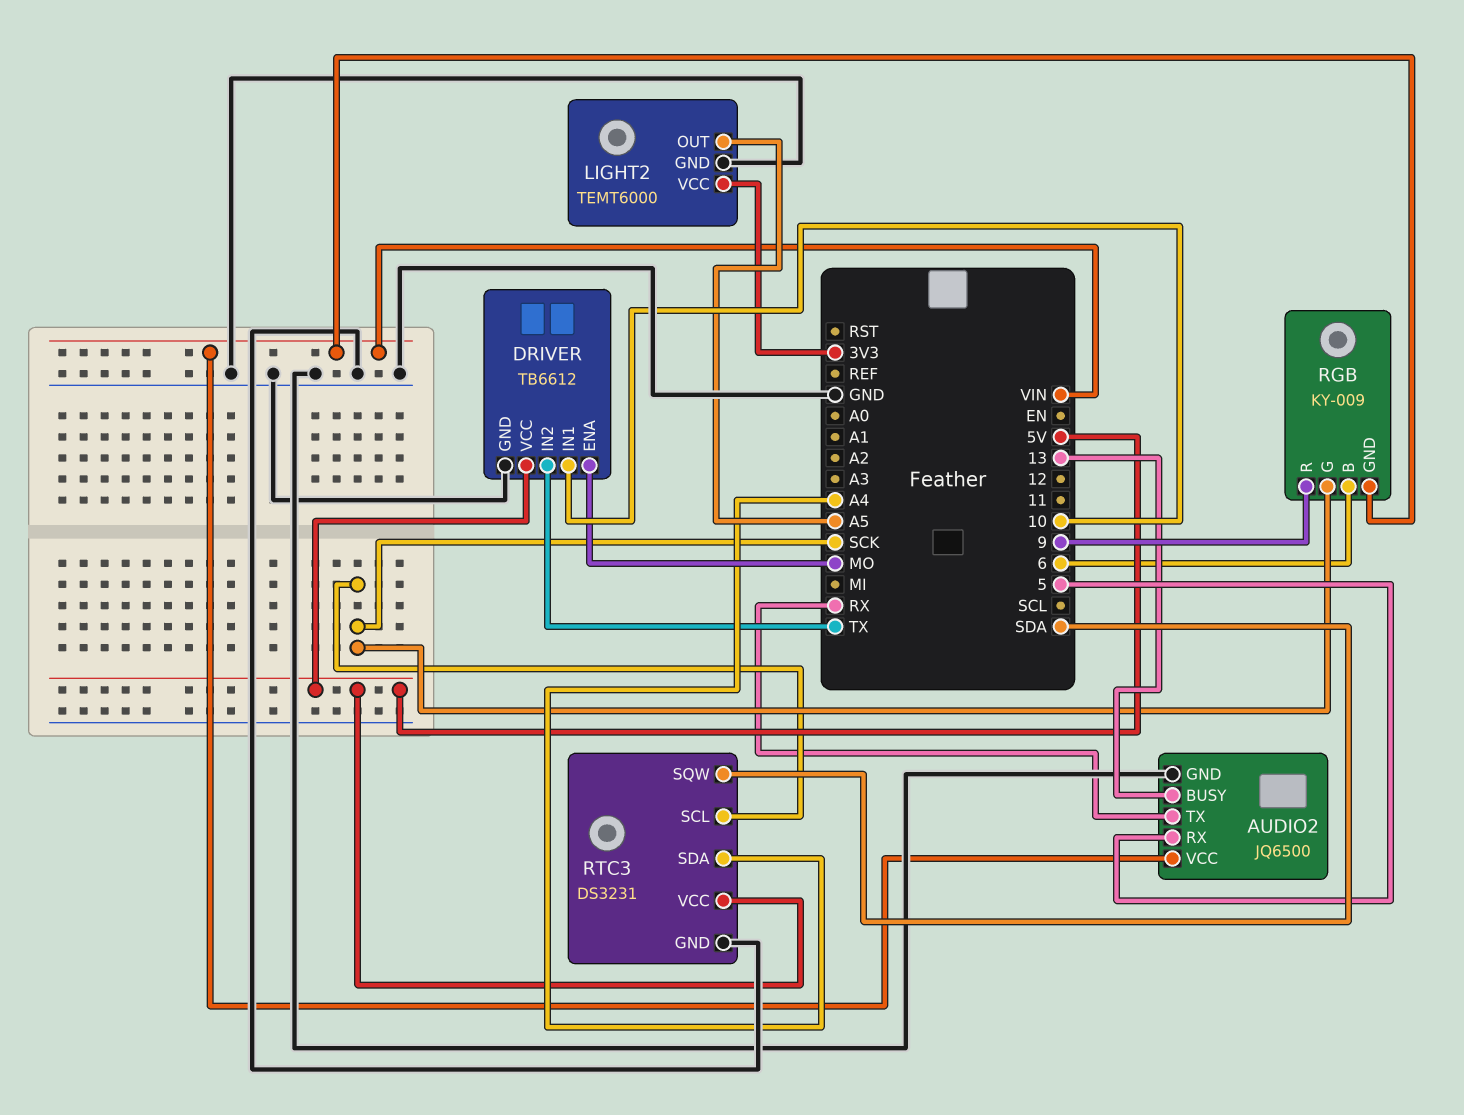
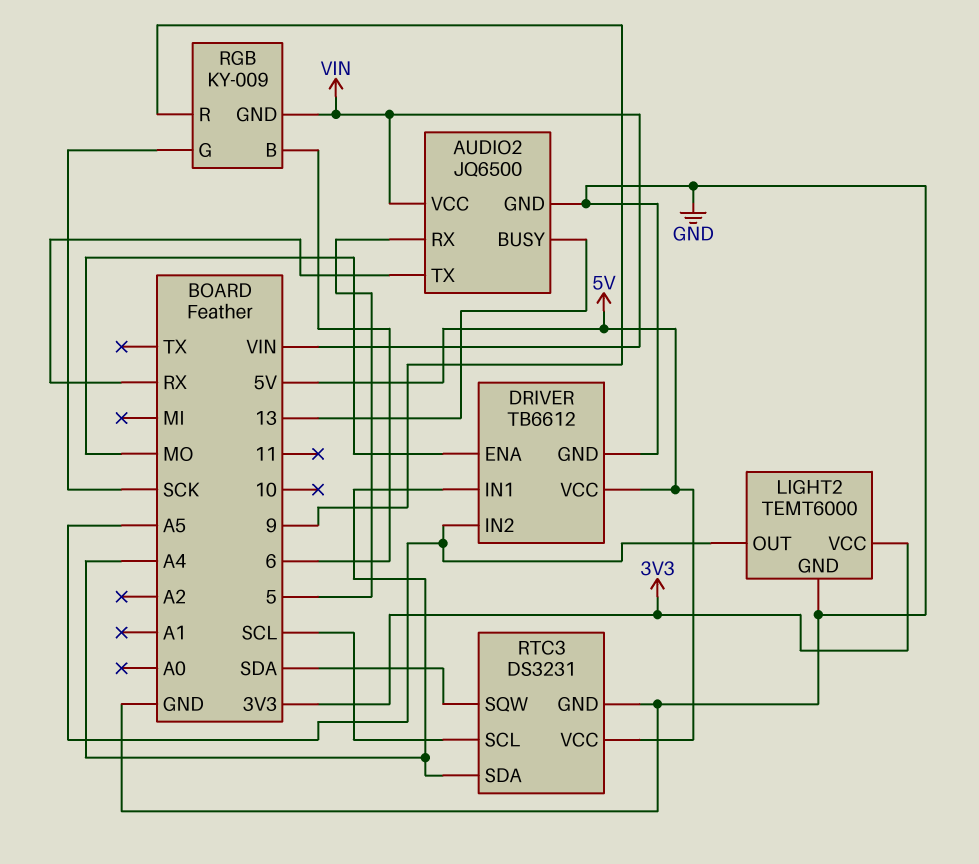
DRIVER pin IN1: 10 -> A4
DRIVER pin IN2: TX -> A5
RTC3 pin SCL: SCK -> SCL

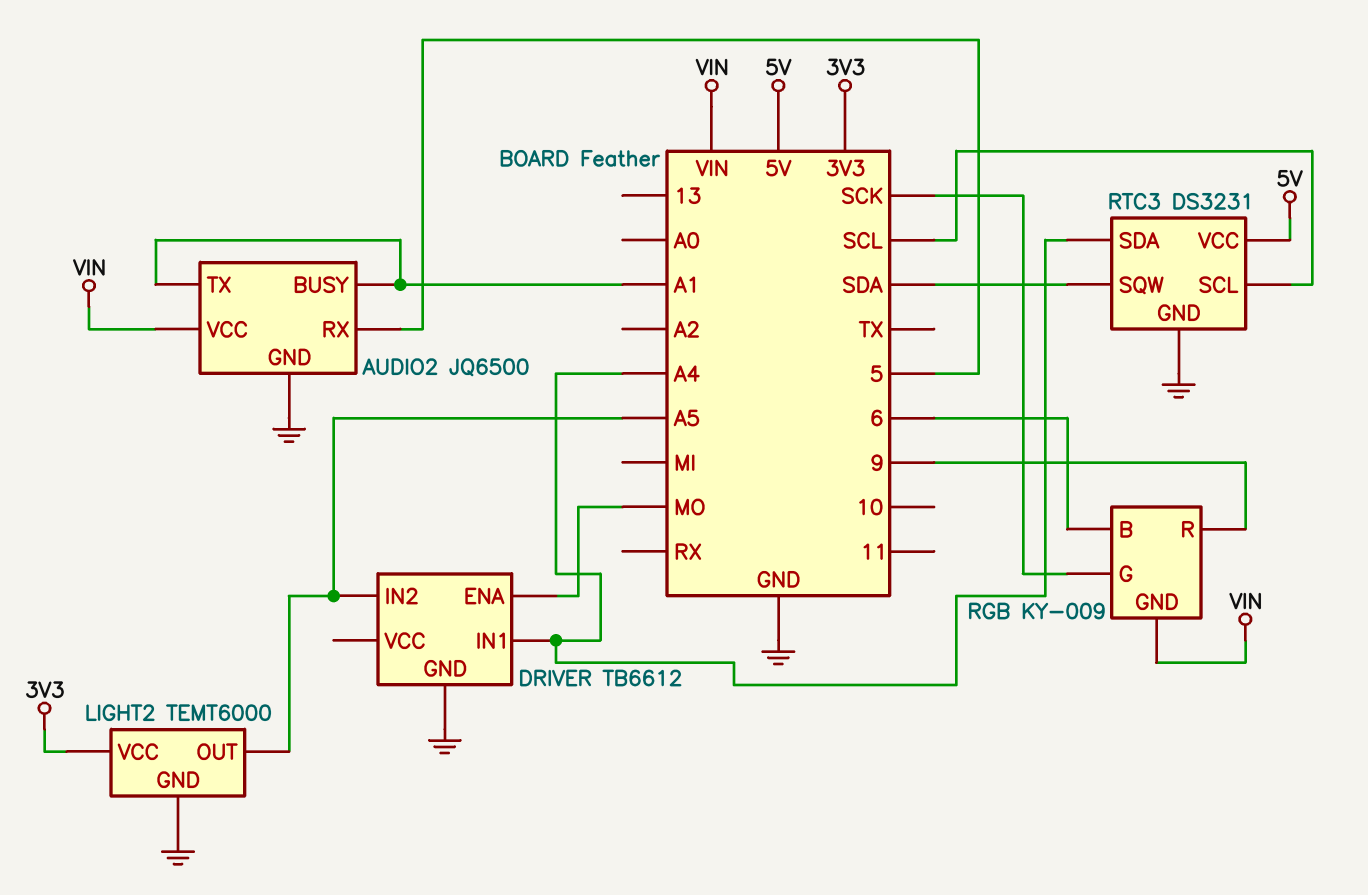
AUDIO2 pin BUSY: 13 -> A1
AUDIO2 pin TX: RX -> A1
DRIVER pin VCC: 5V -> none

